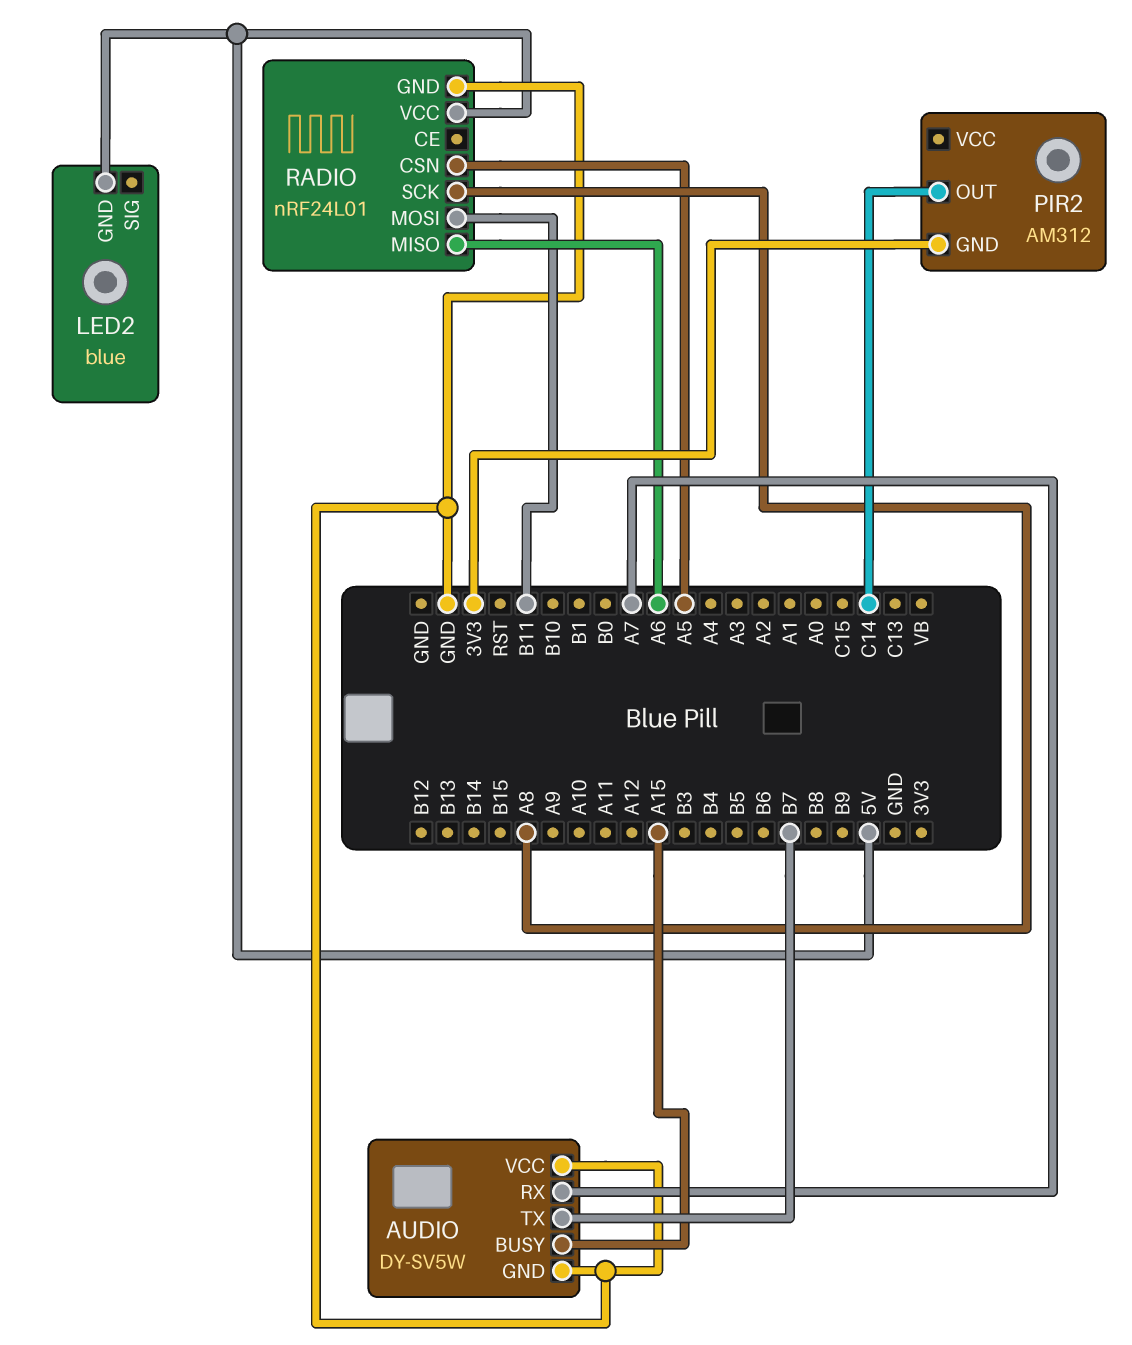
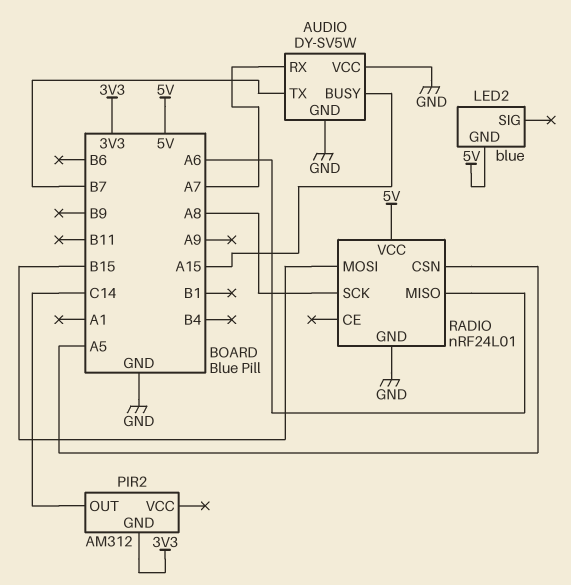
RADIO pin MOSI: B11 -> B15

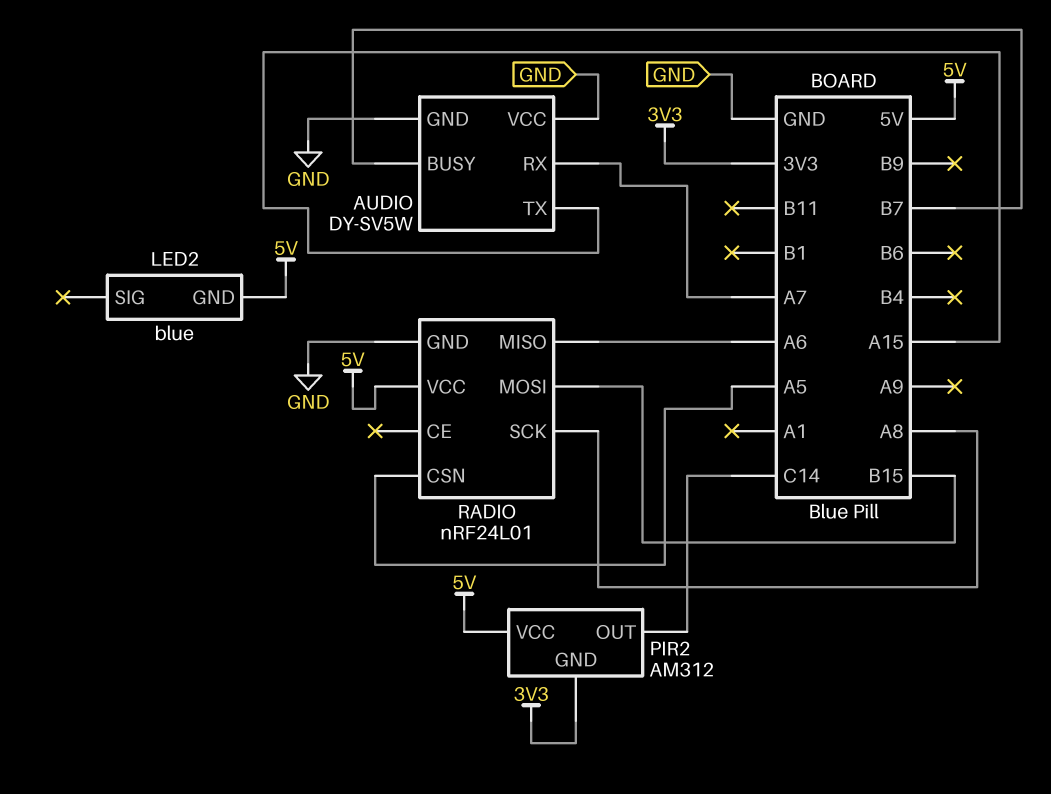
AUDIO pin BUSY: A15 -> B7
AUDIO pin TX: B7 -> A15
PIR2 pin VCC: none -> 5V

